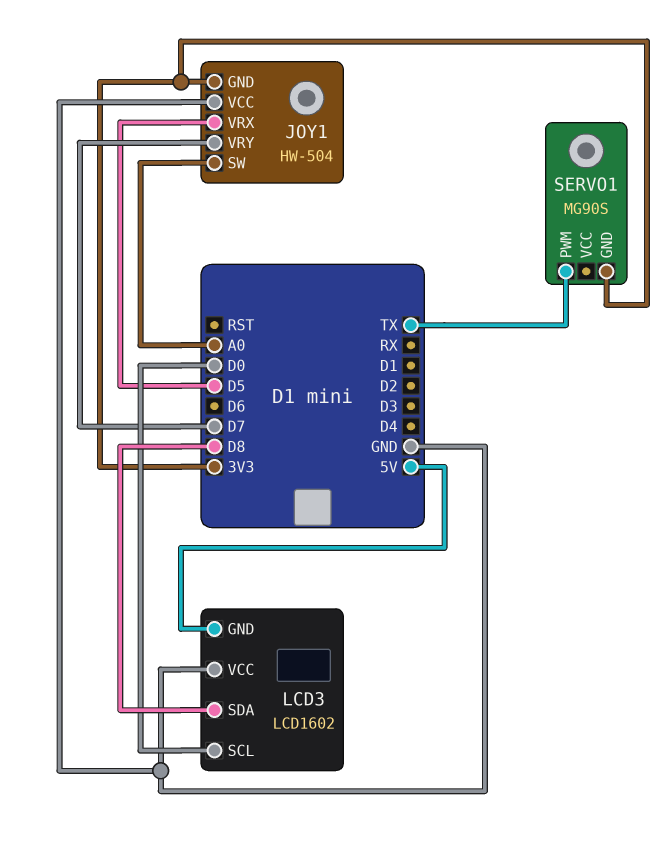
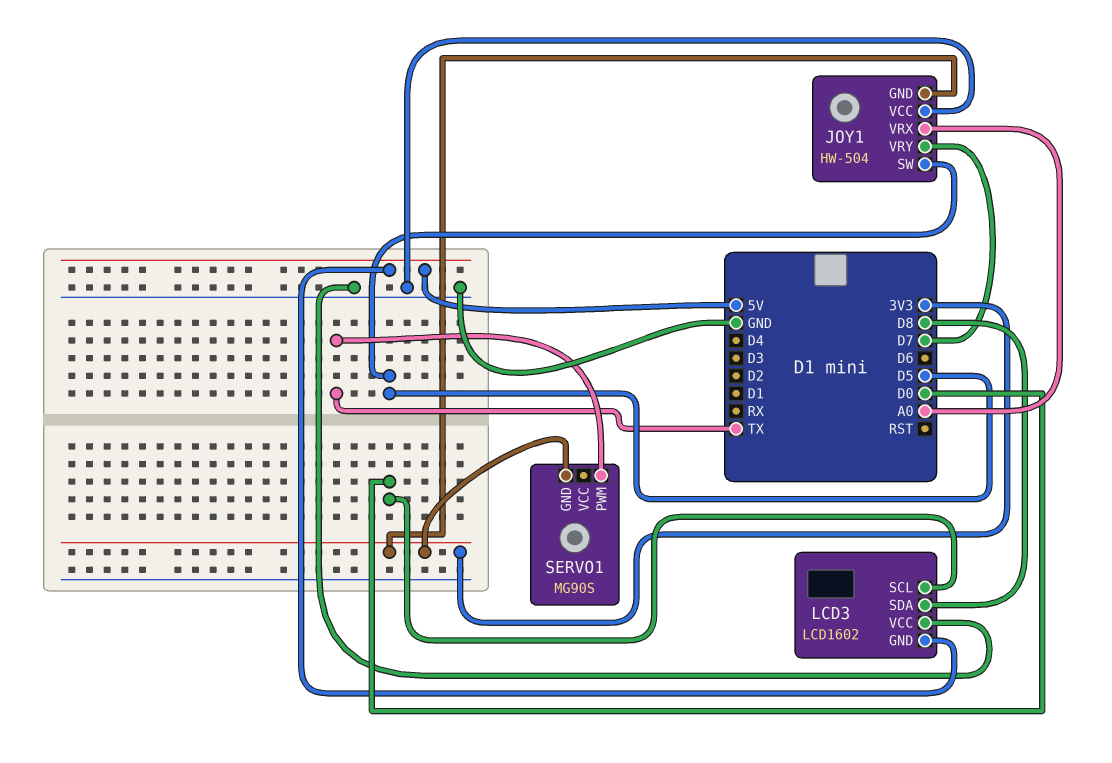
JOY1 pin SW: A0 -> D5
JOY1 pin VRX: D5 -> A0

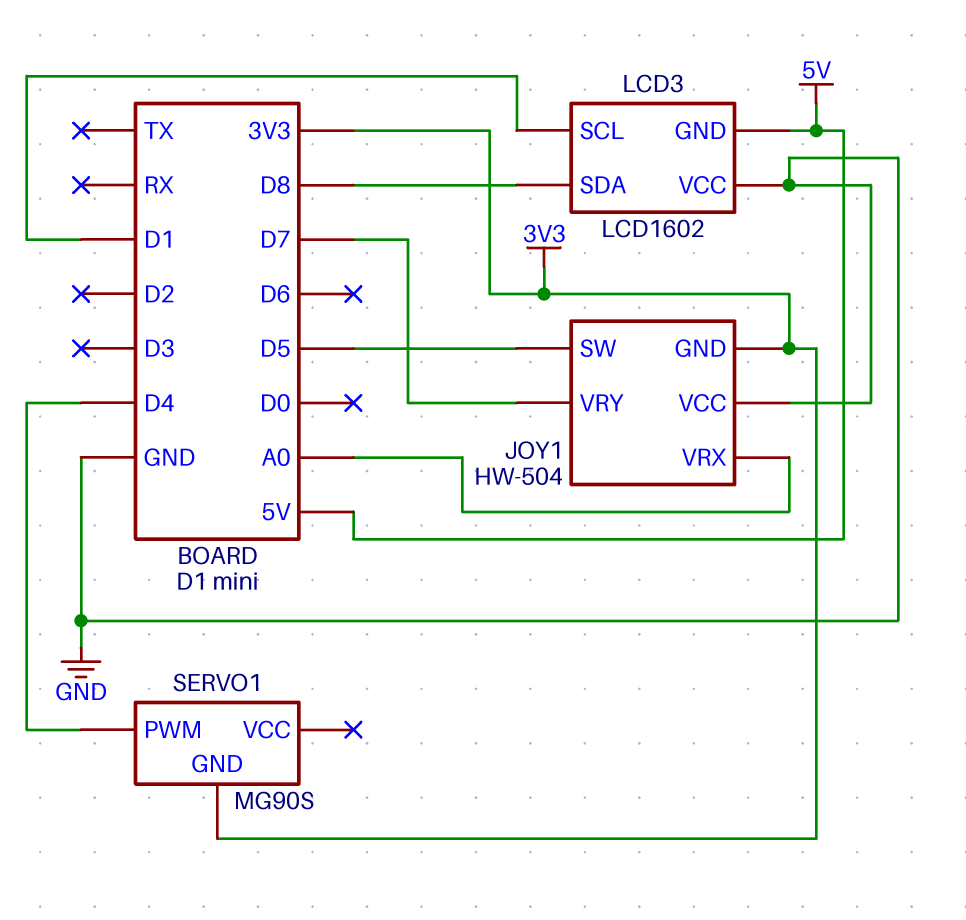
LCD3 pin SCL: D0 -> D1
SERVO1 pin PWM: TX -> D4

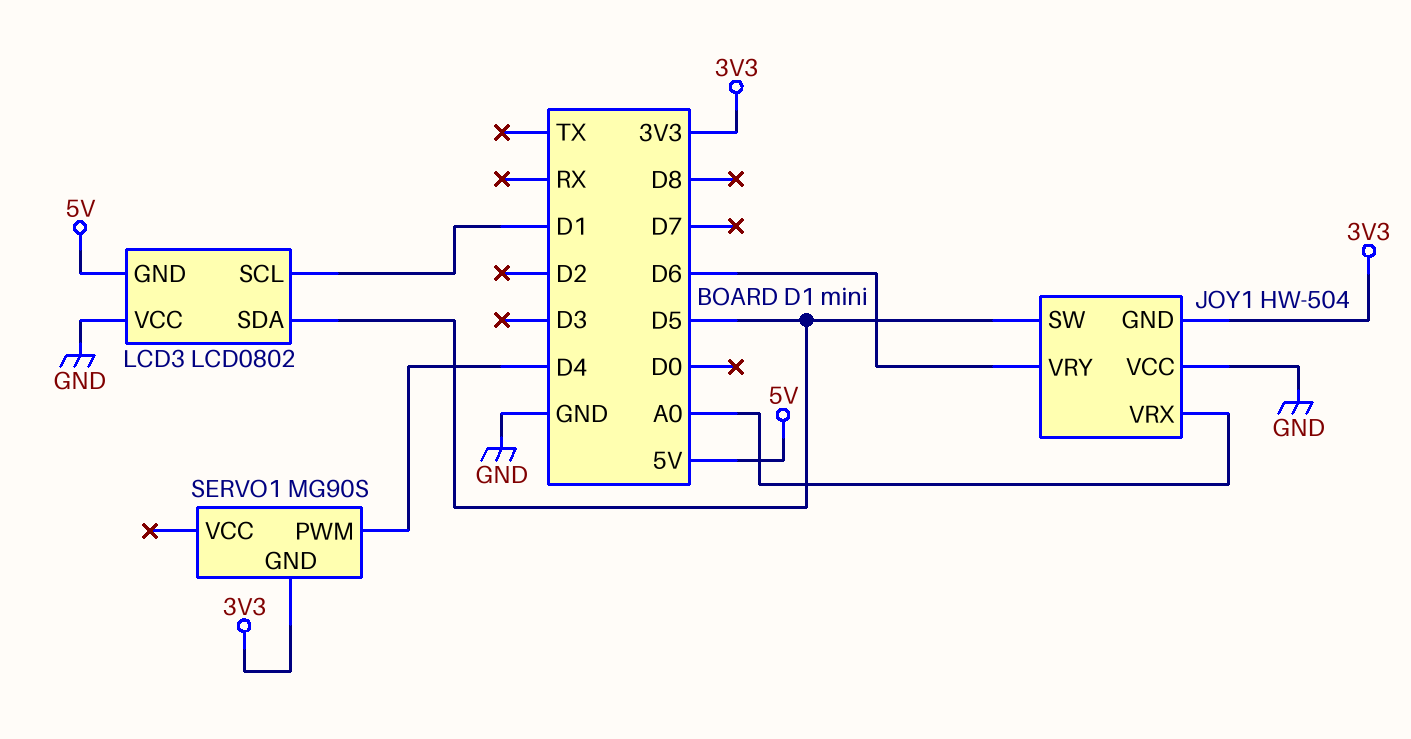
JOY1 pin VRY: D7 -> D6
LCD3: LCD1602 -> LCD0802
LCD3 pin SDA: D8 -> D5

